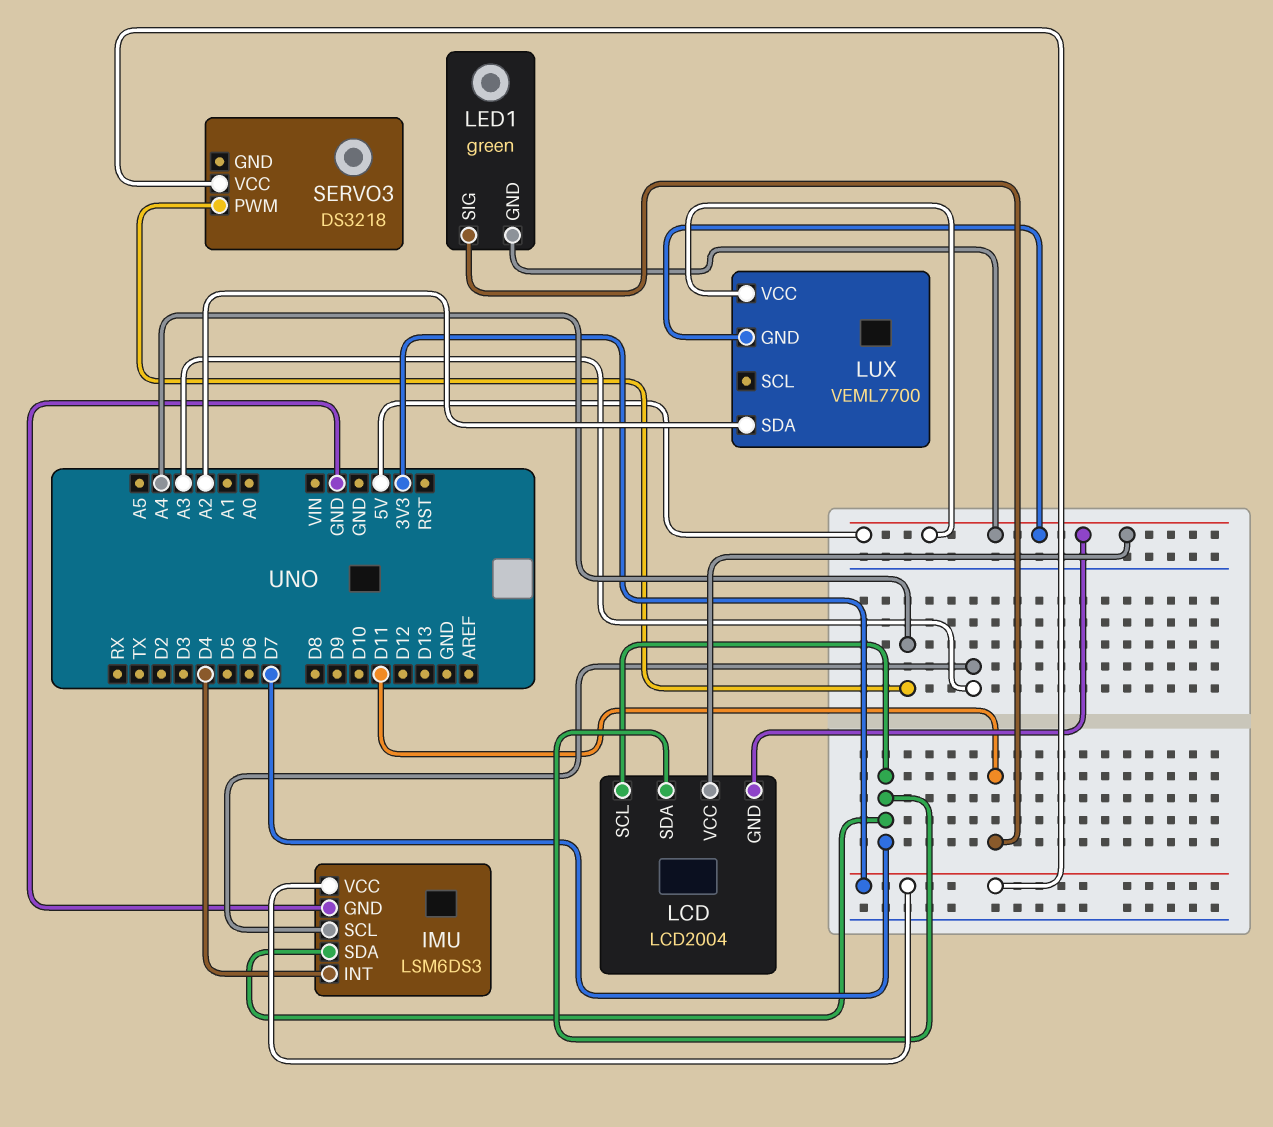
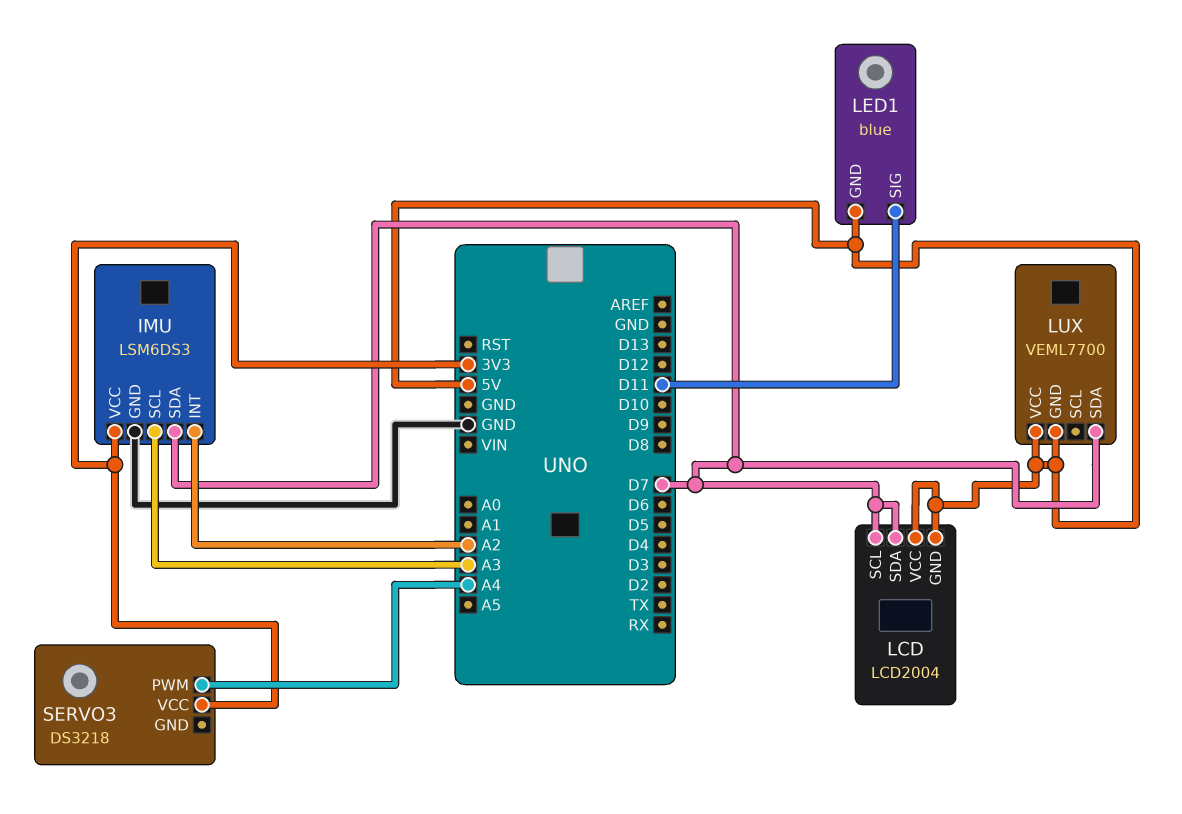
IMU pin INT: D4 -> A2
LED1: green -> blue
LUX pin SDA: A2 -> D7

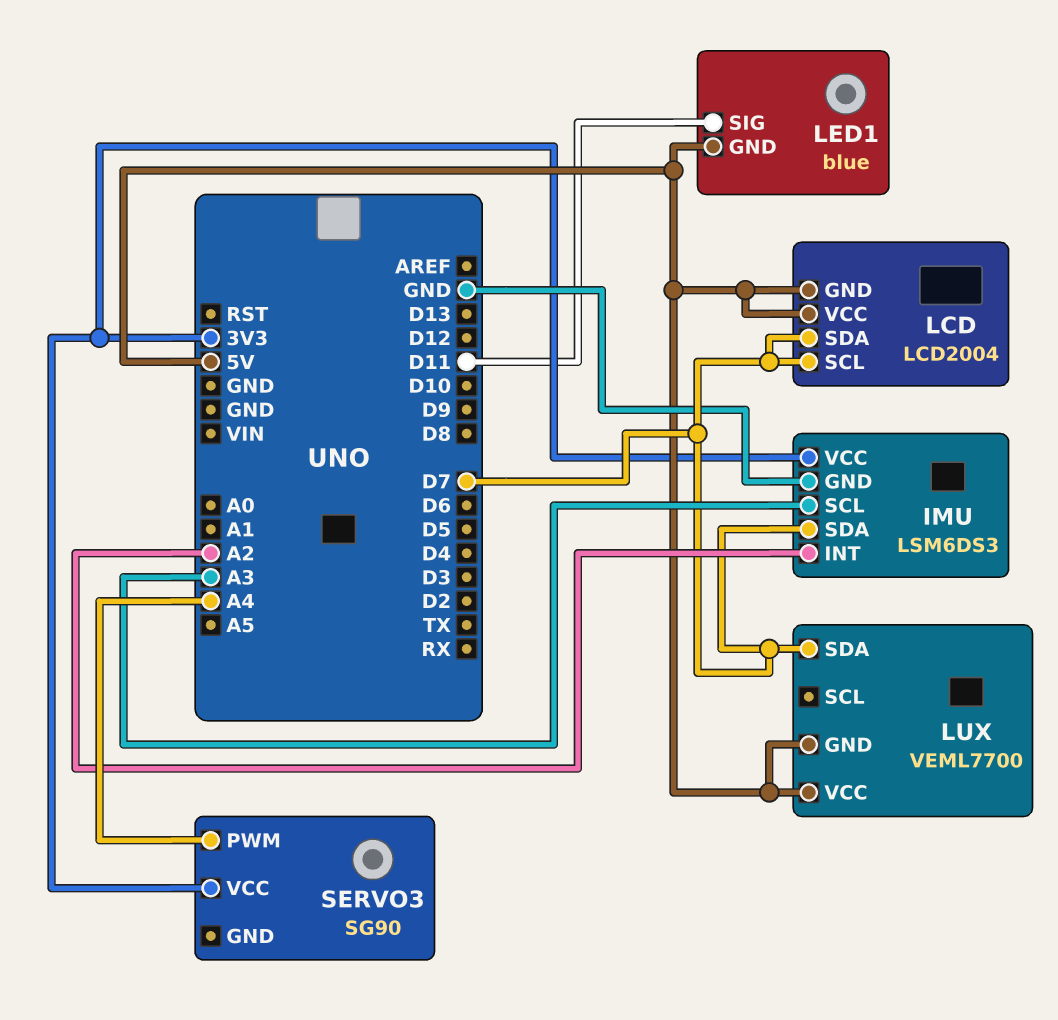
SERVO3: DS3218 -> SG90

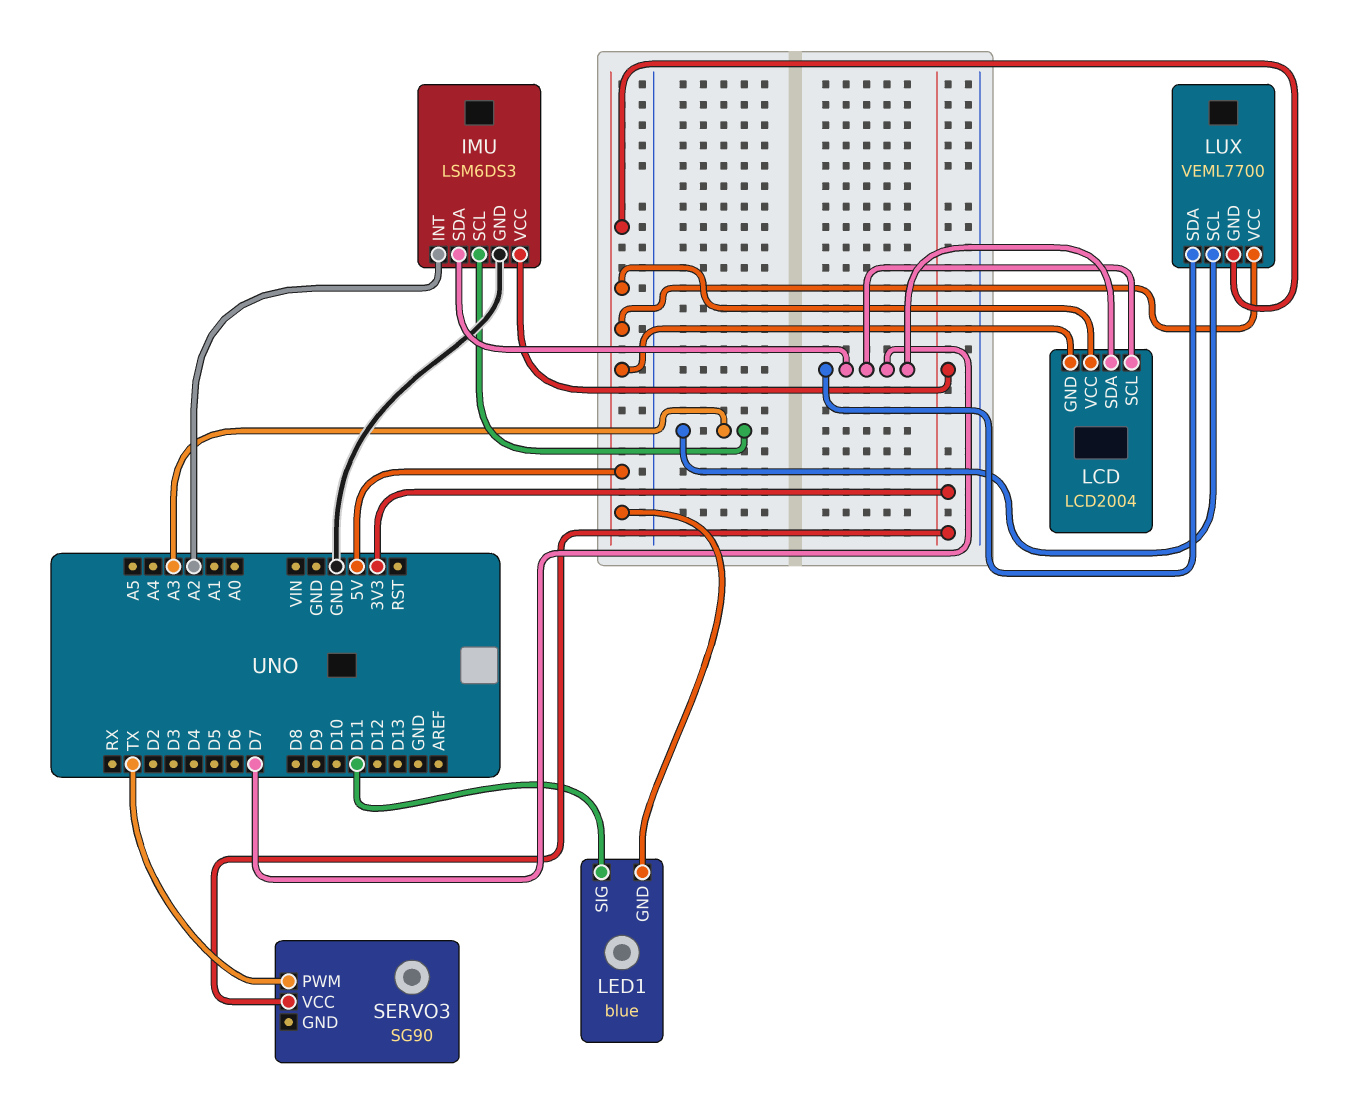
LUX pin SCL: none -> A3
SERVO3 pin PWM: A4 -> TX

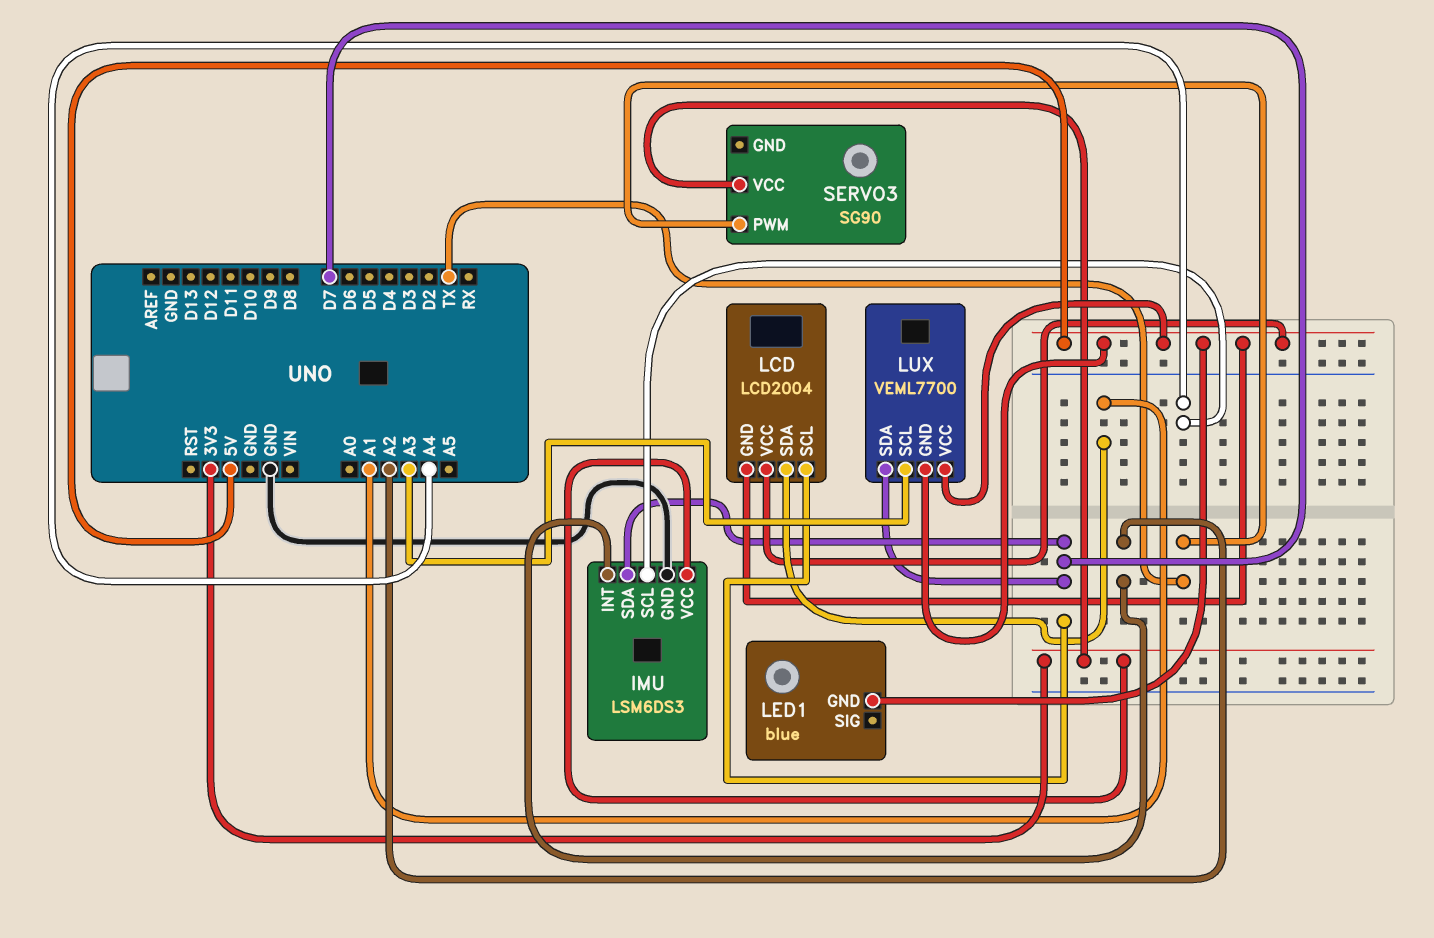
IMU pin SCL: A3 -> A4
LCD pin SDA: D7 -> A1
LED1 pin SIG: D11 -> none

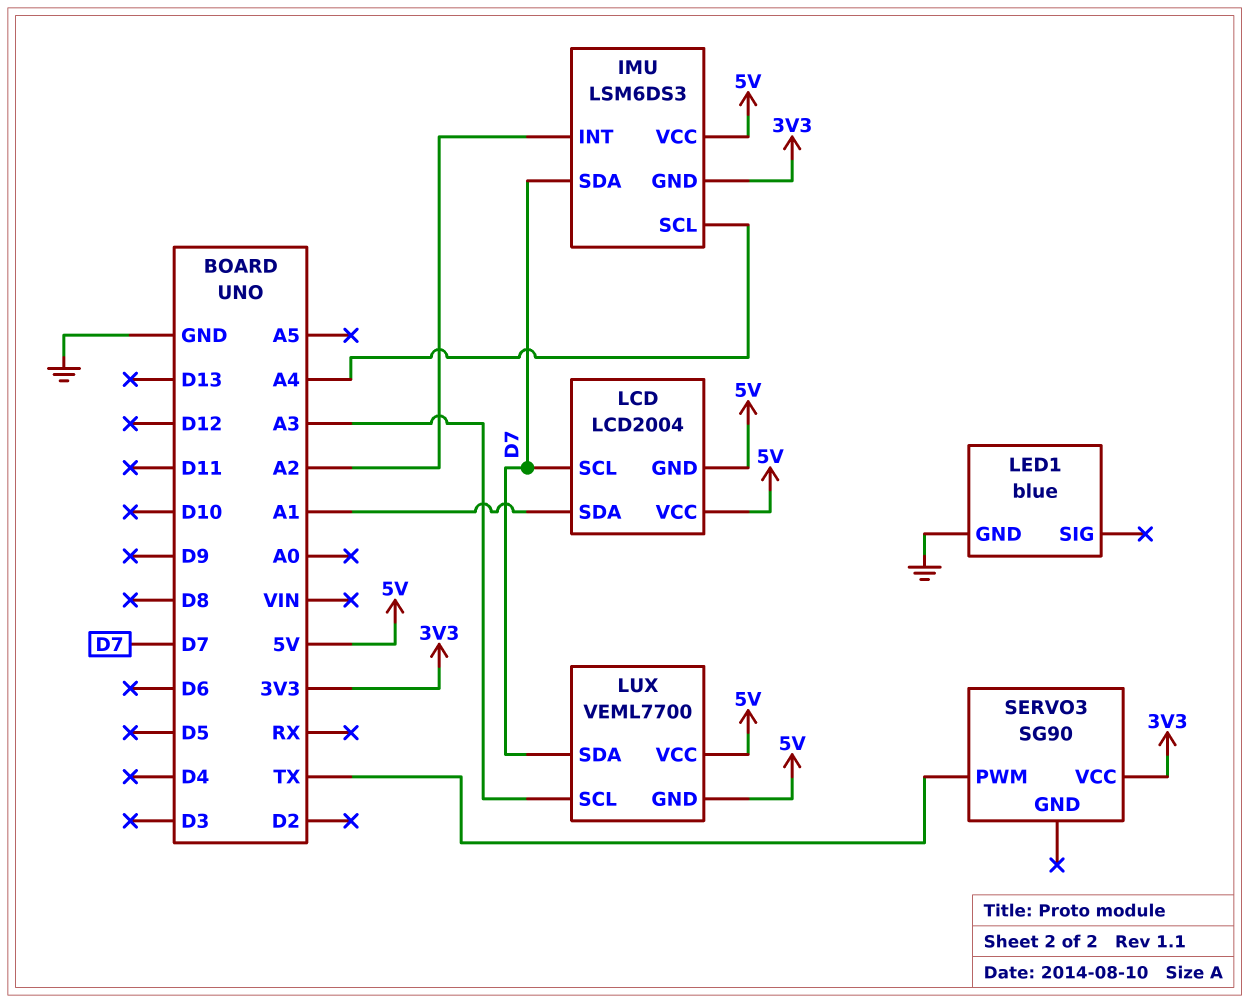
IMU pin GND: GND -> 3V3
IMU pin VCC: 3V3 -> 5V
LED1 pin GND: 5V -> GND

